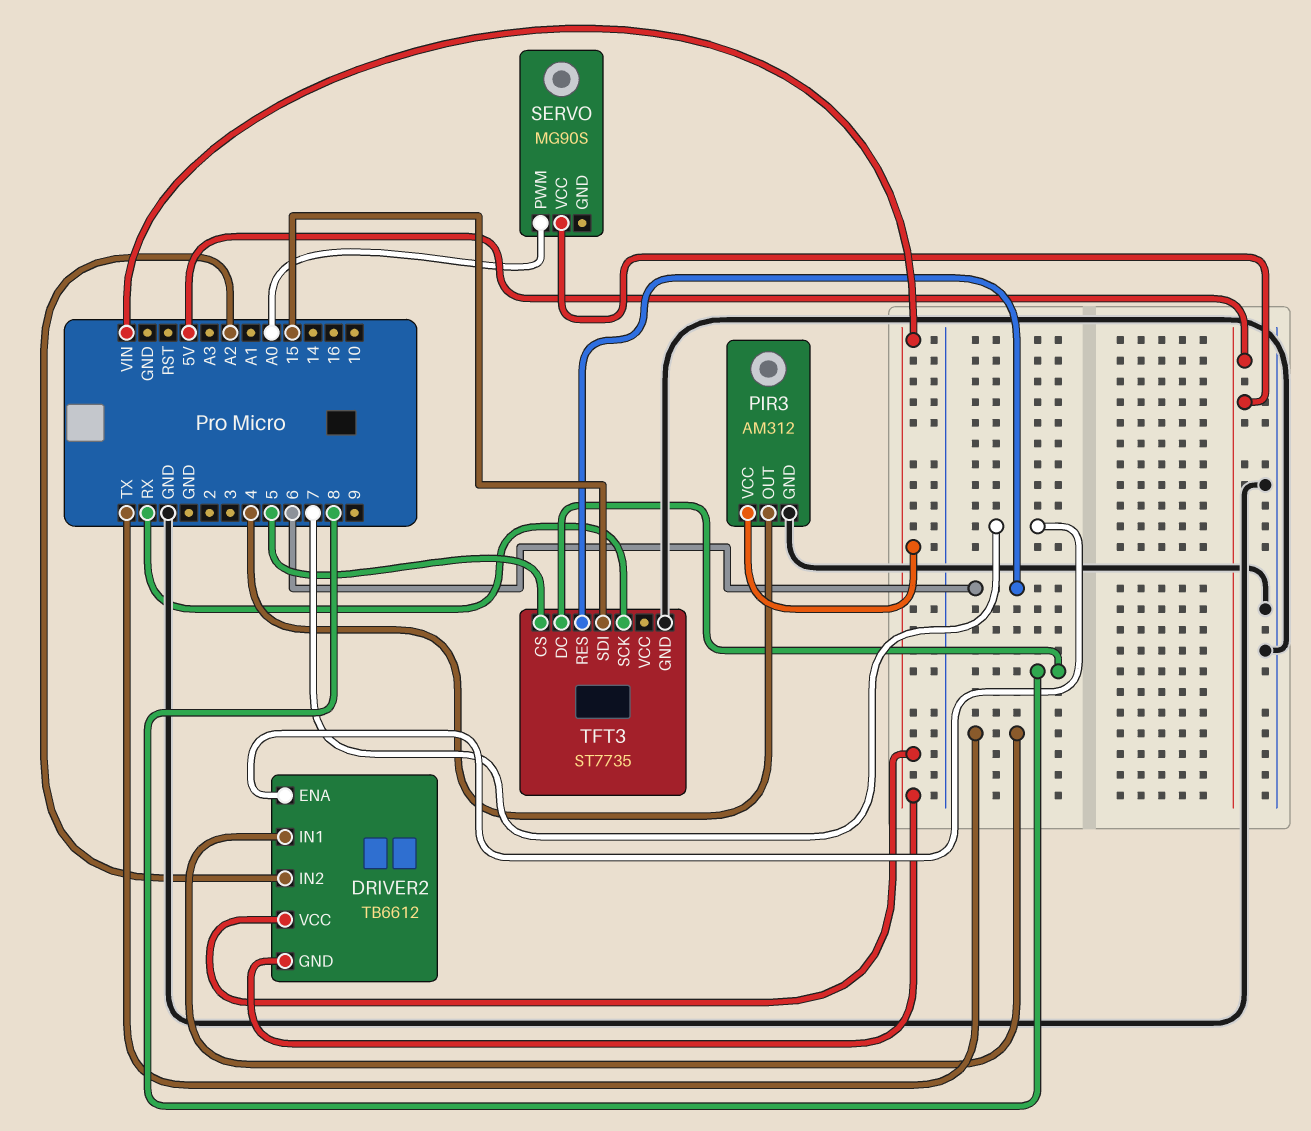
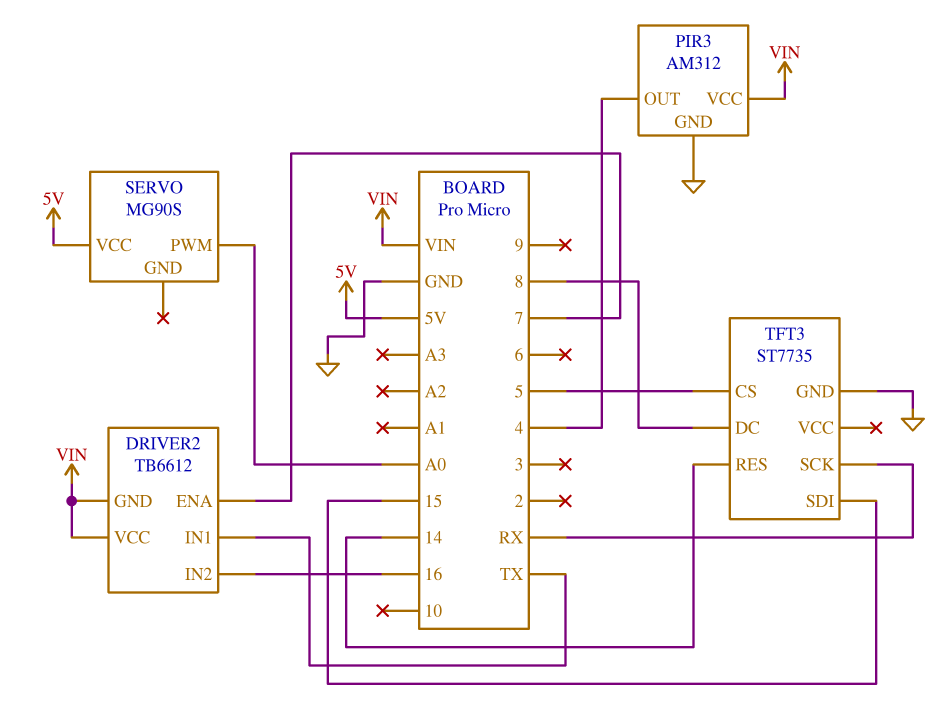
DRIVER2 pin IN2: A2 -> 16
TFT3 pin RES: 6 -> 14

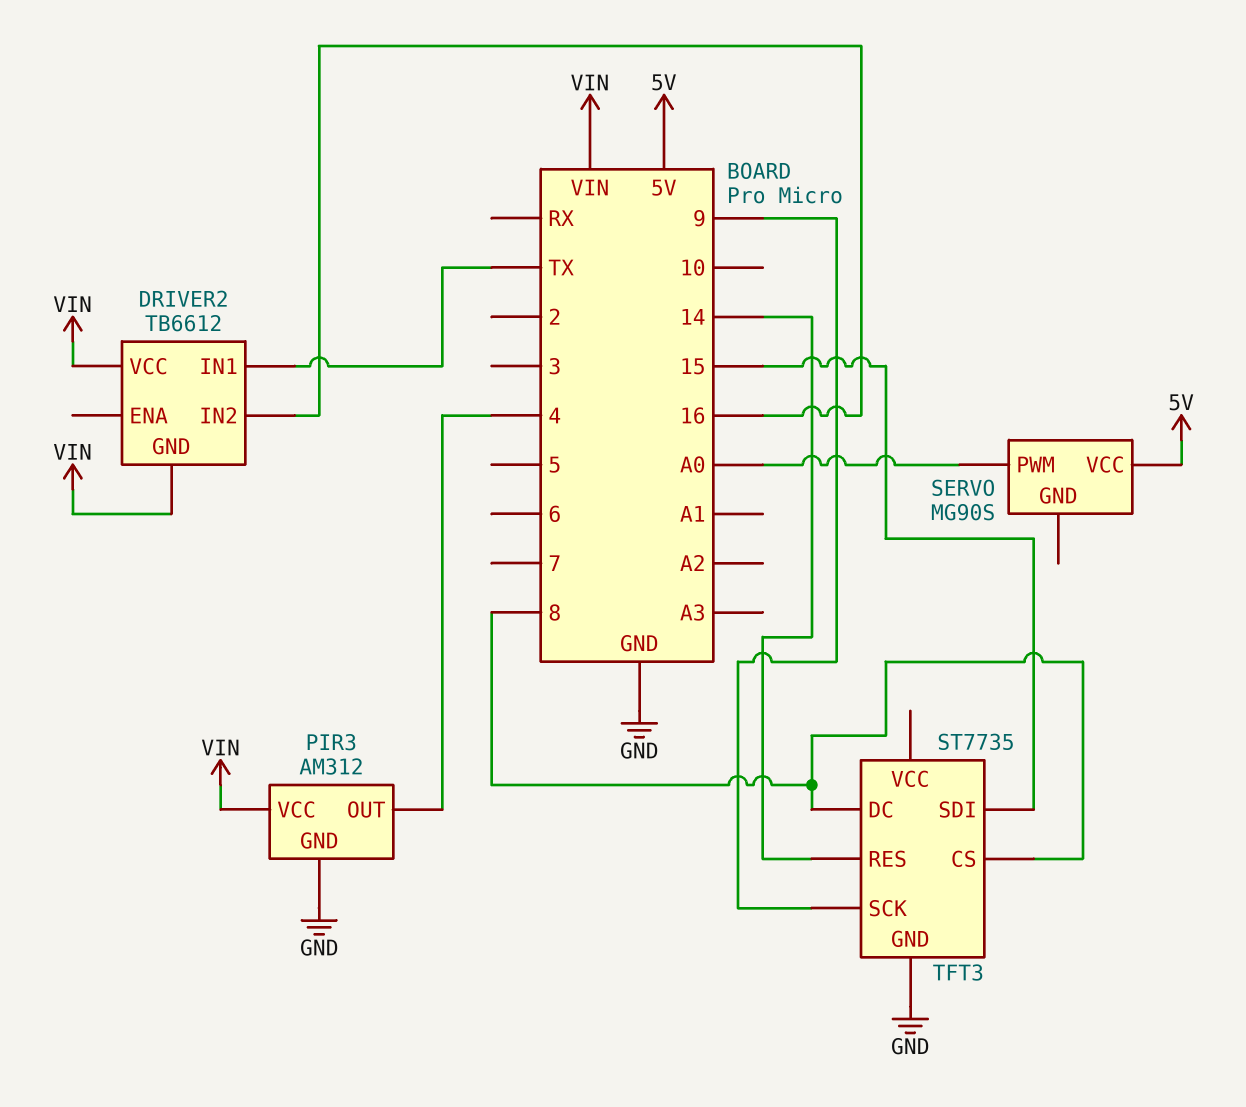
DRIVER2 pin ENA: 7 -> none
TFT3 pin CS: 5 -> 8
TFT3 pin SCK: RX -> 9

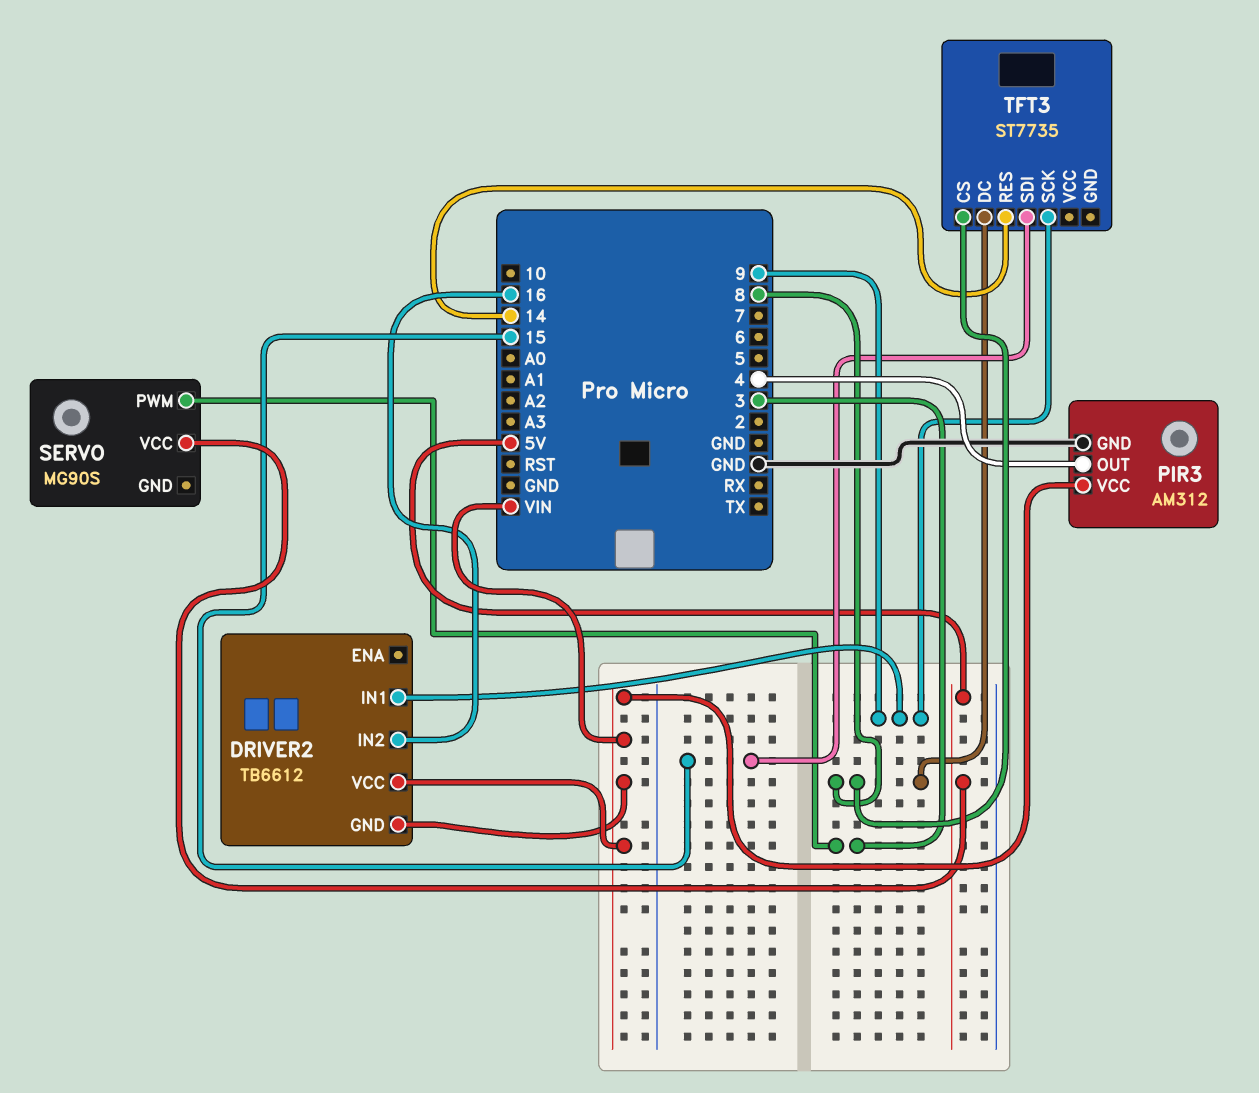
DRIVER2 pin IN1: TX -> 9
SERVO pin PWM: A0 -> 3
TFT3 pin GND: GND -> none

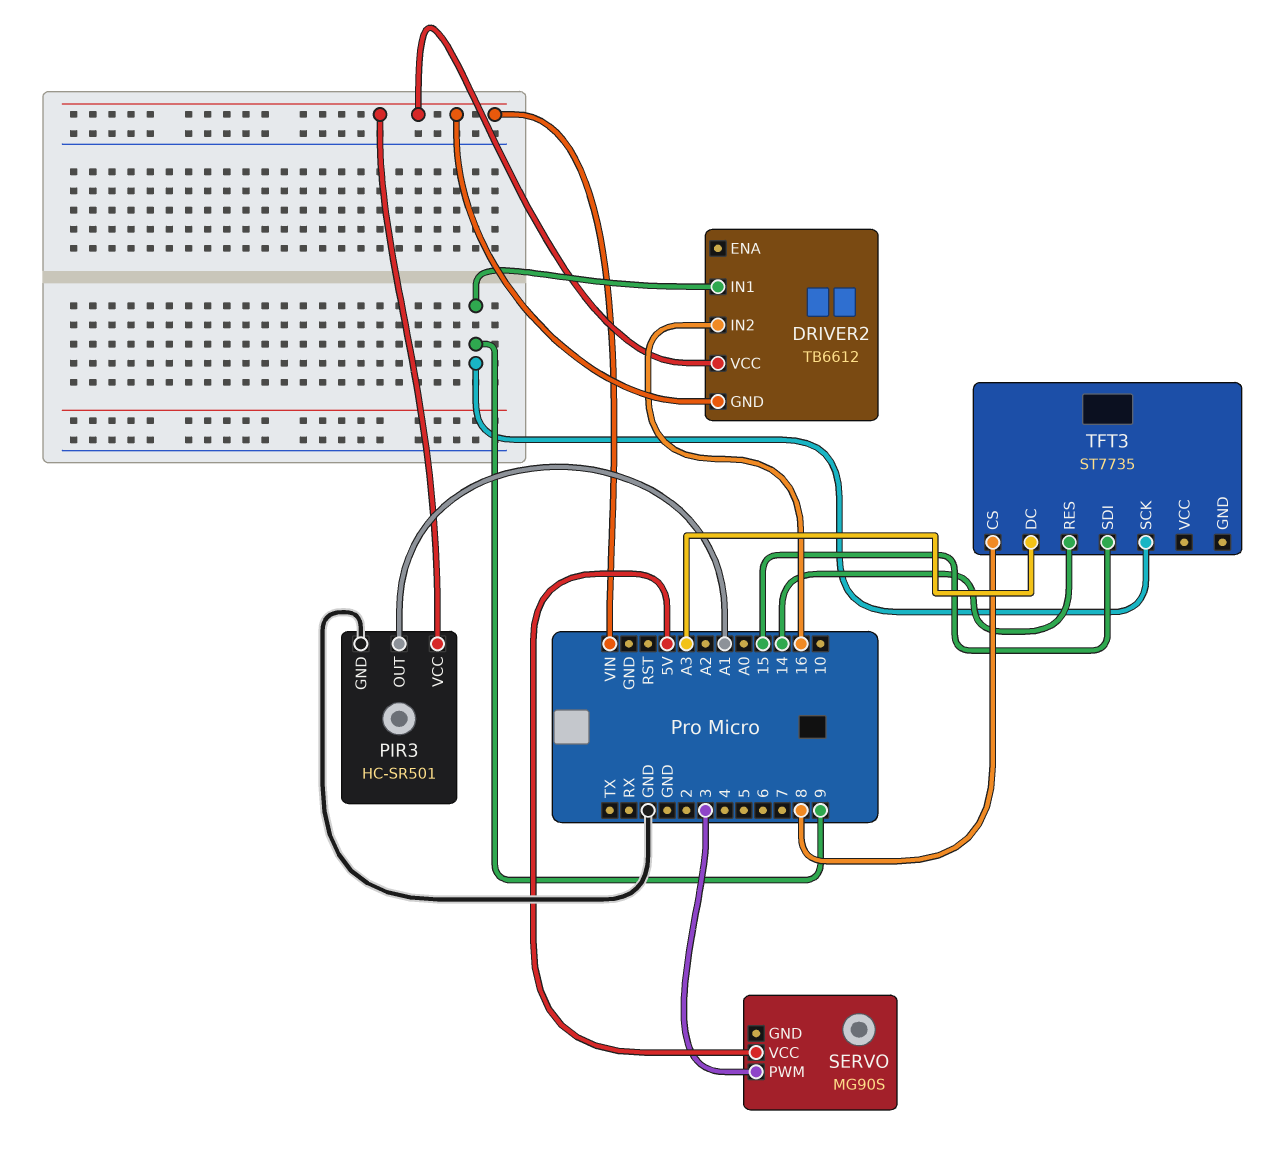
PIR3: AM312 -> HC-SR501
PIR3 pin OUT: 4 -> A1
TFT3 pin DC: 8 -> A3

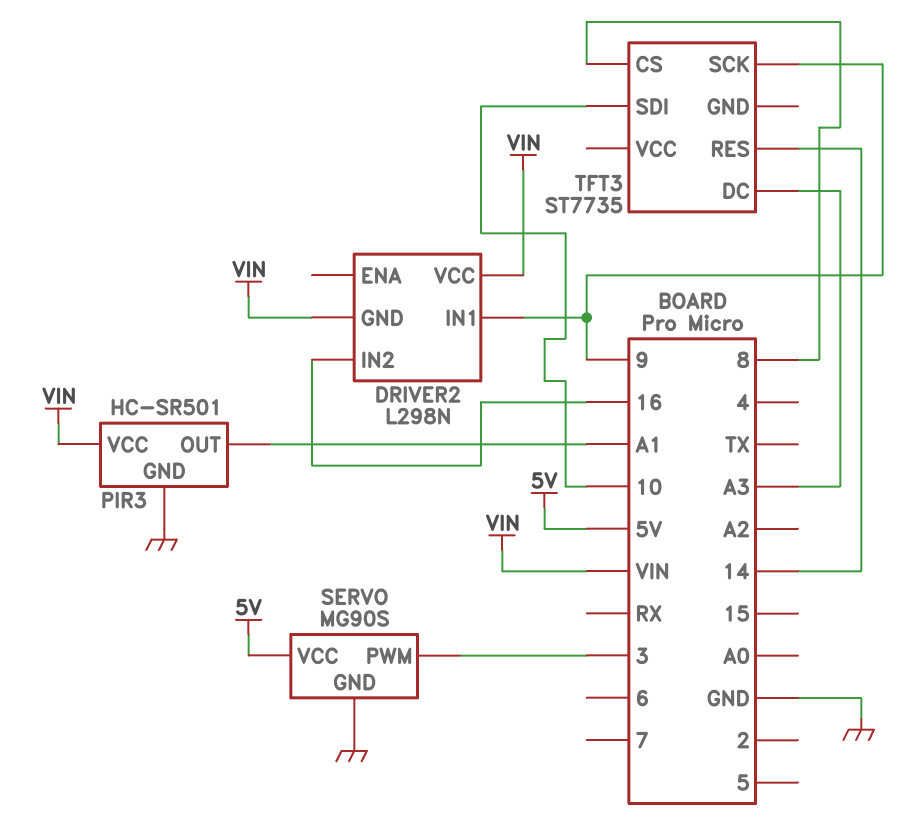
DRIVER2: TB6612 -> L298N
SERVO pin GND: none -> GND
TFT3 pin SDI: 15 -> 10

